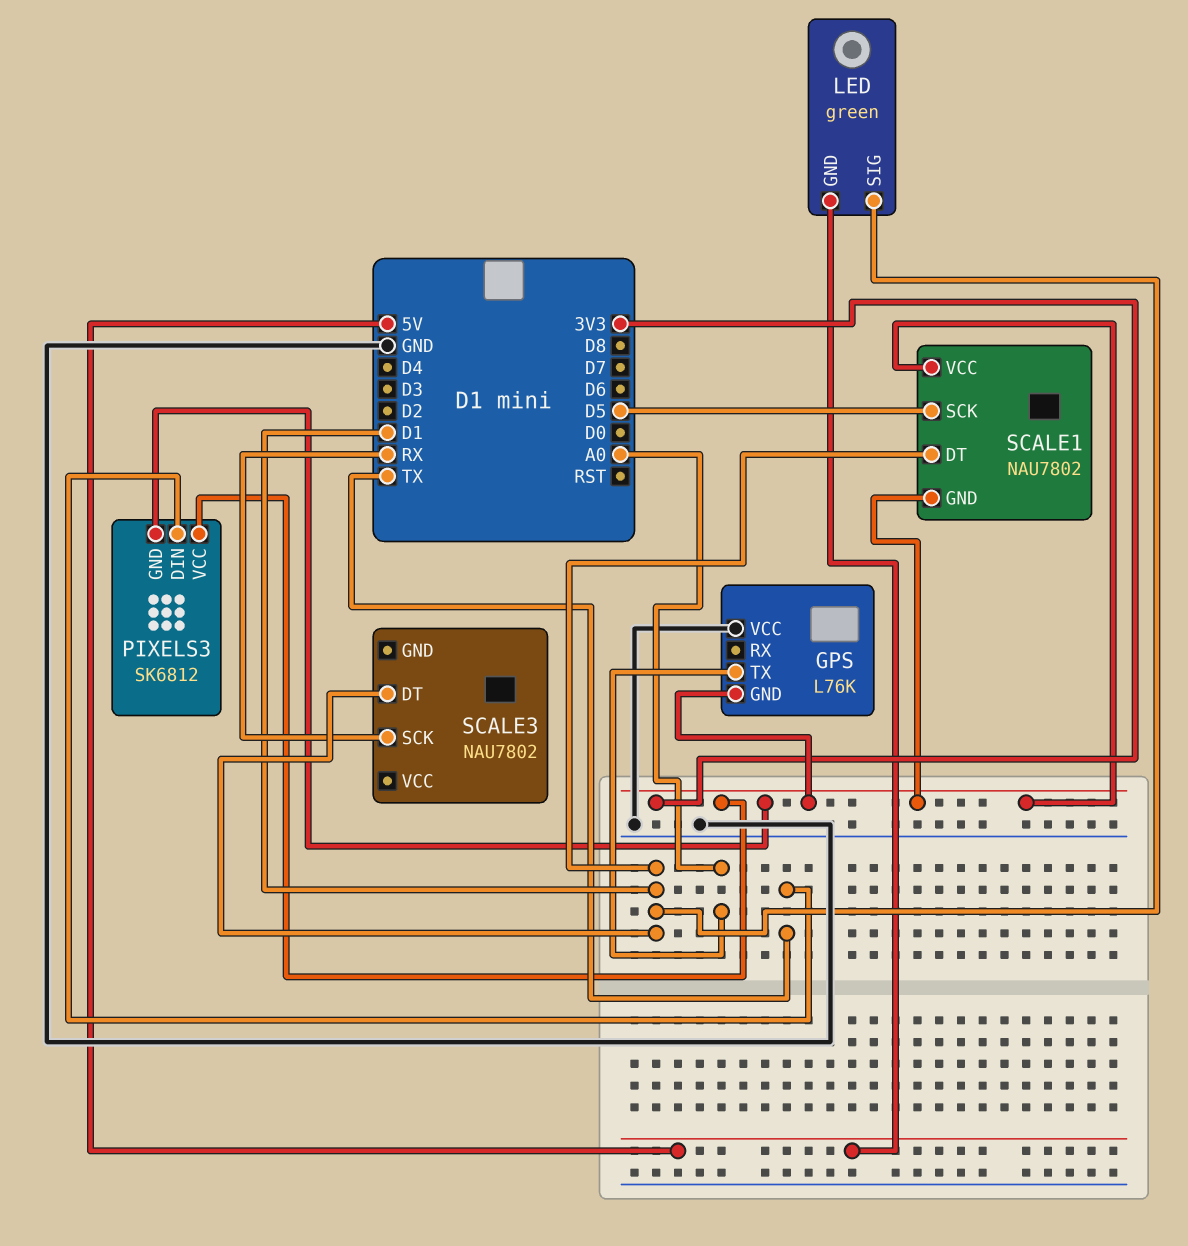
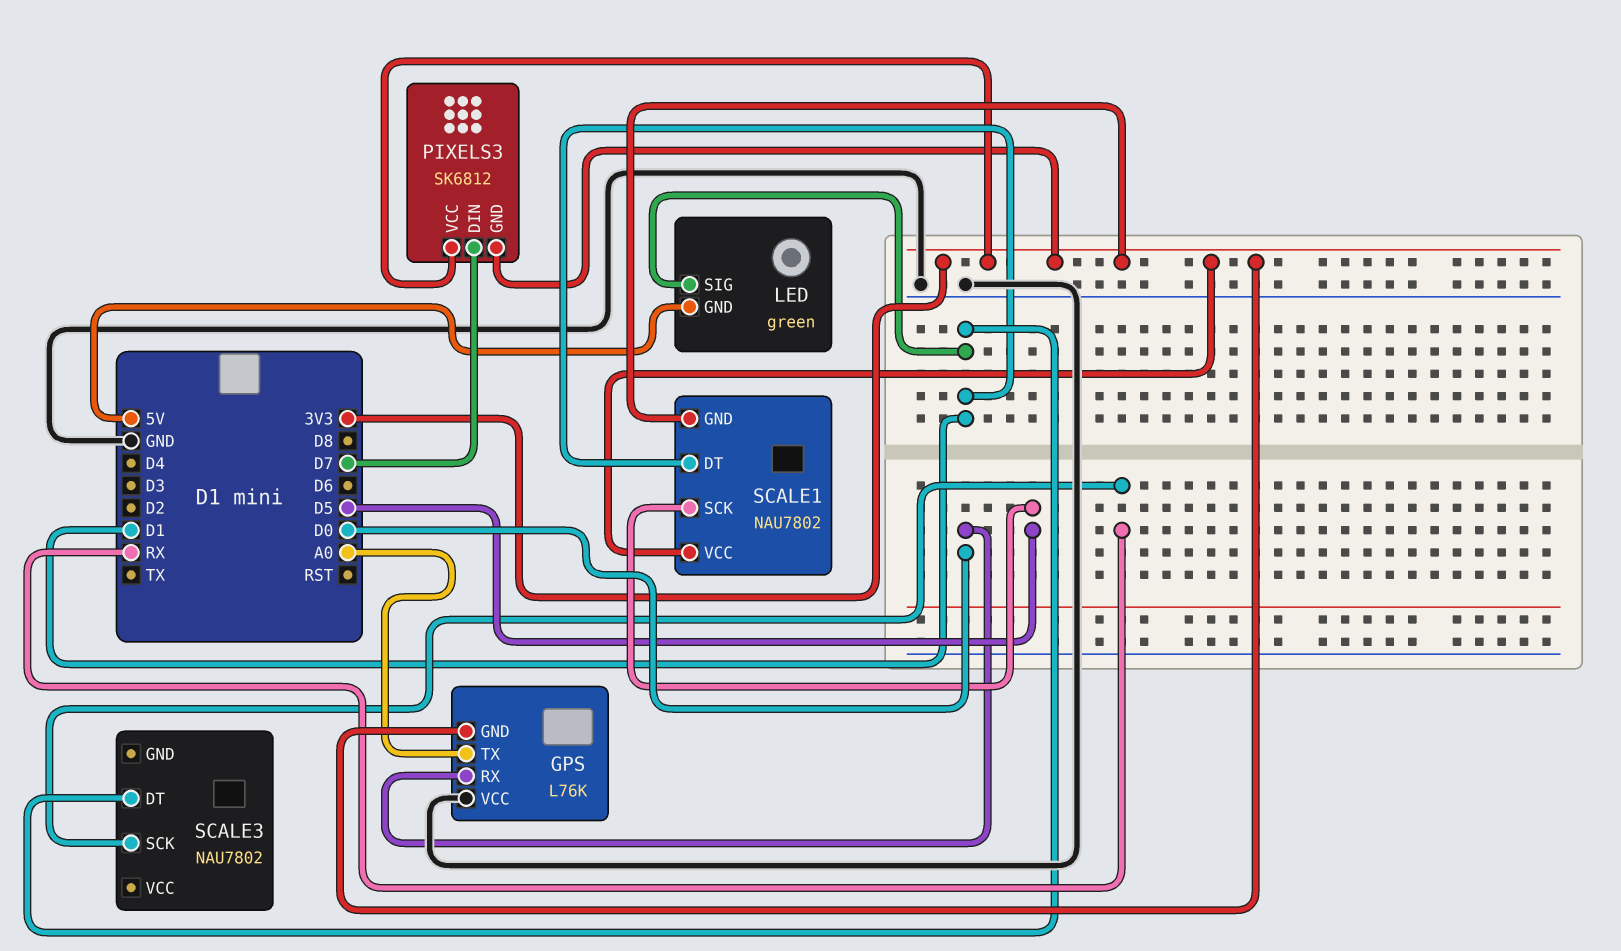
GPS pin RX: none -> D0
PIXELS3 pin DIN: TX -> D7

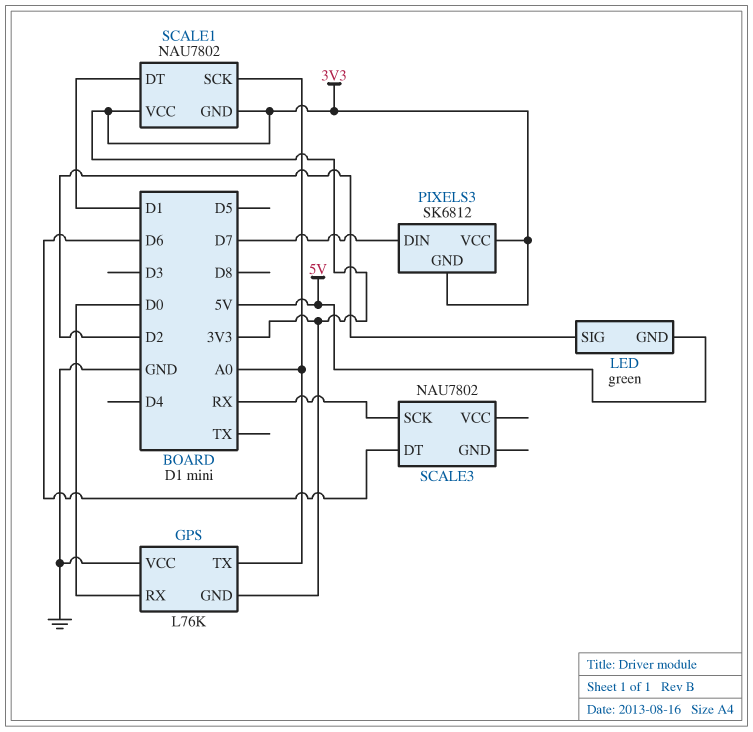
LED pin SIG: D1 -> D2
SCALE1 pin SCK: D5 -> A0
SCALE3 pin DT: D1 -> D6

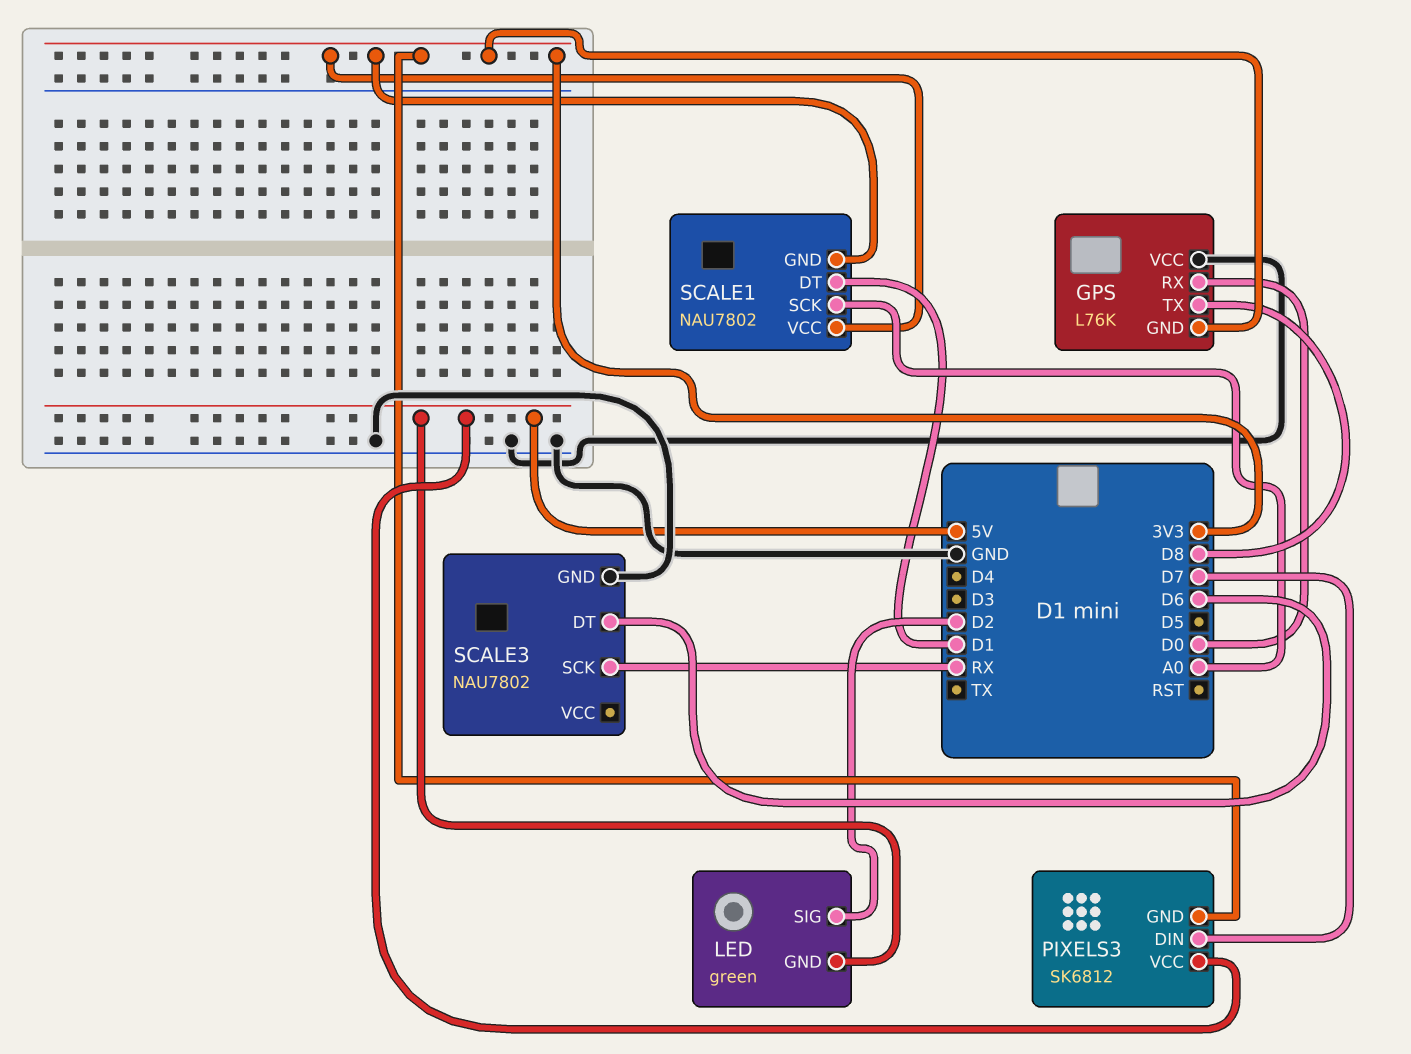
GPS pin TX: A0 -> D8
PIXELS3 pin VCC: 3V3 -> 5V
SCALE3 pin GND: none -> GND

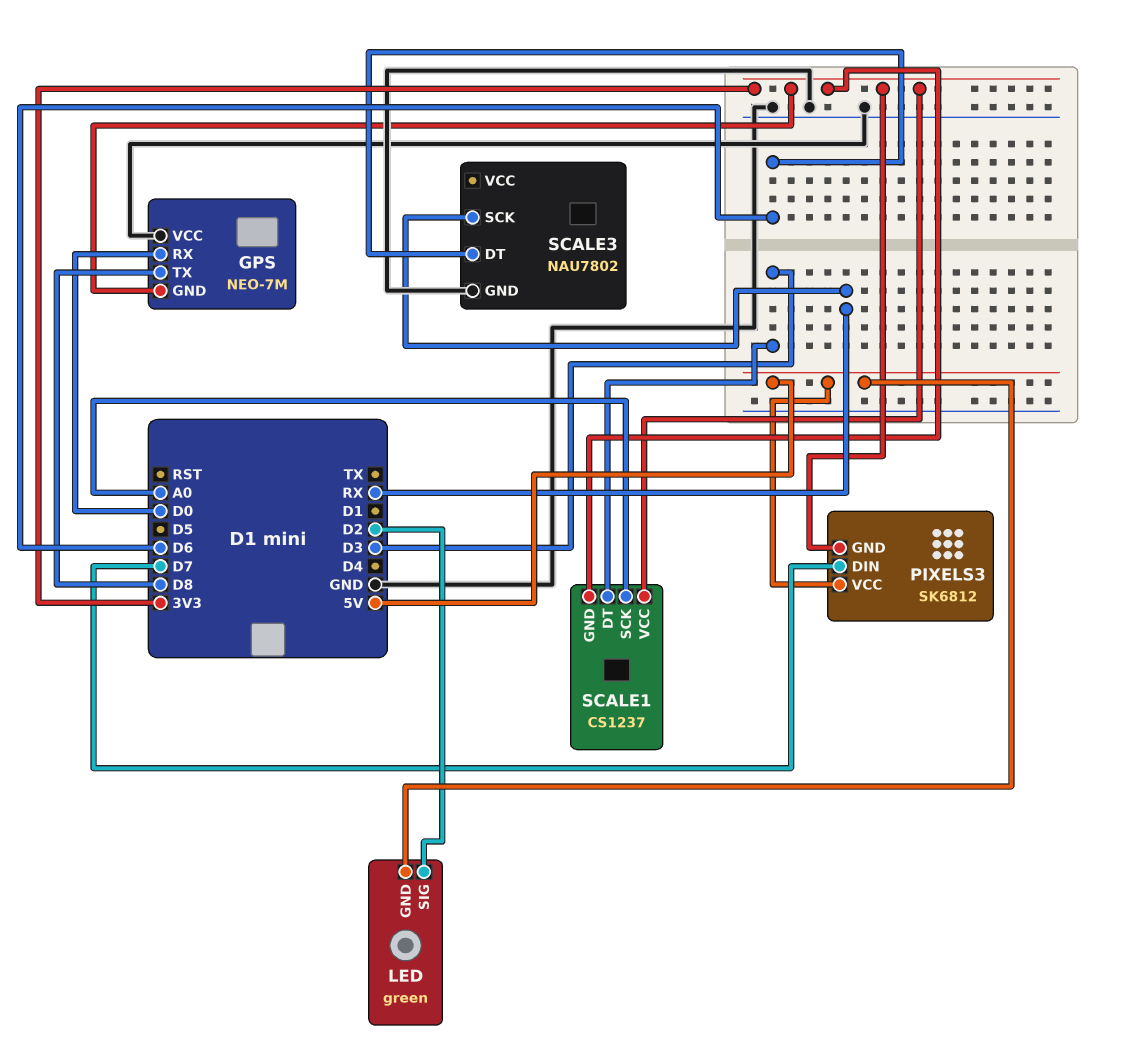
GPS: L76K -> NEO-7M
SCALE1: NAU7802 -> CS1237
SCALE1 pin DT: D1 -> D3

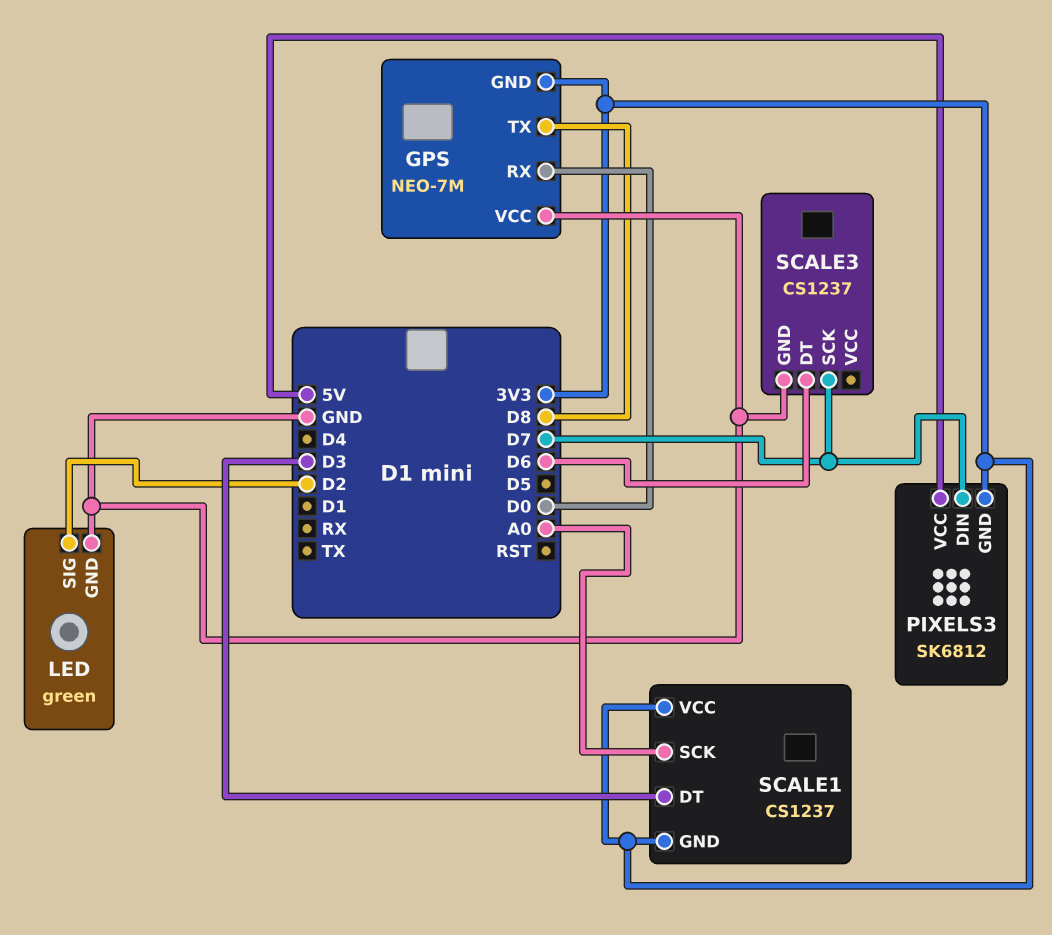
LED pin GND: 5V -> GND
SCALE3: NAU7802 -> CS1237
SCALE3 pin SCK: RX -> D7

